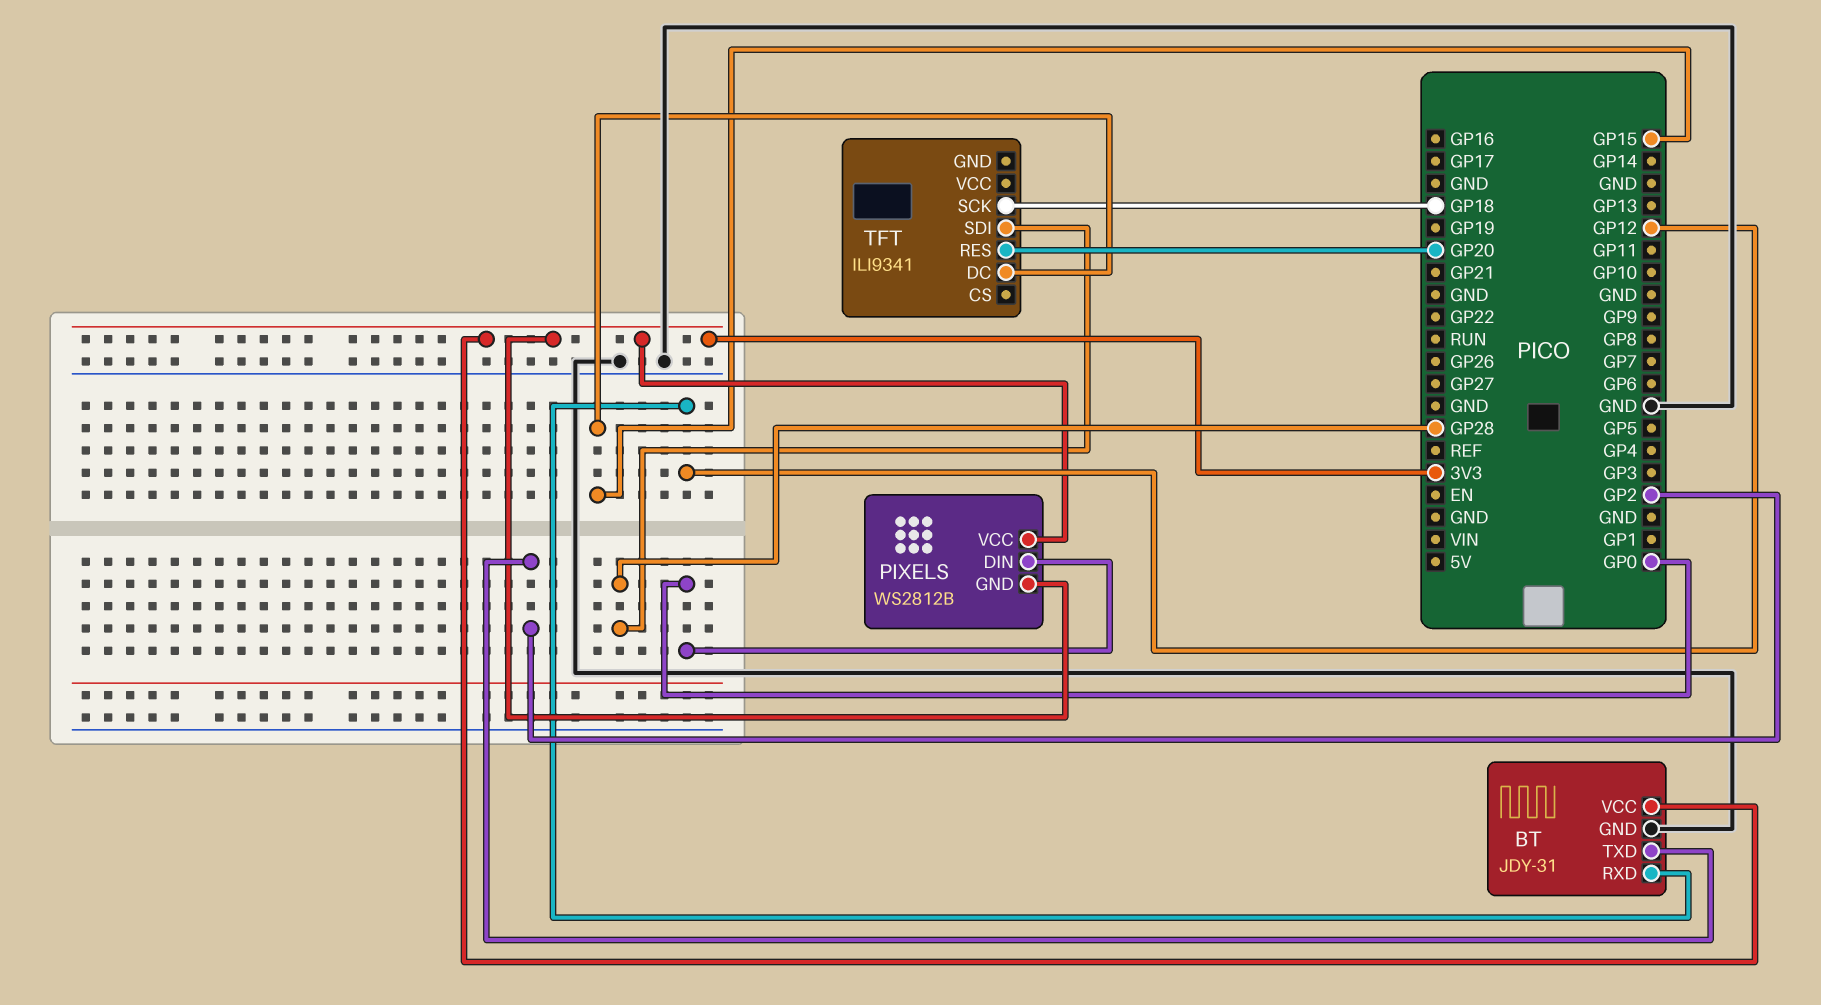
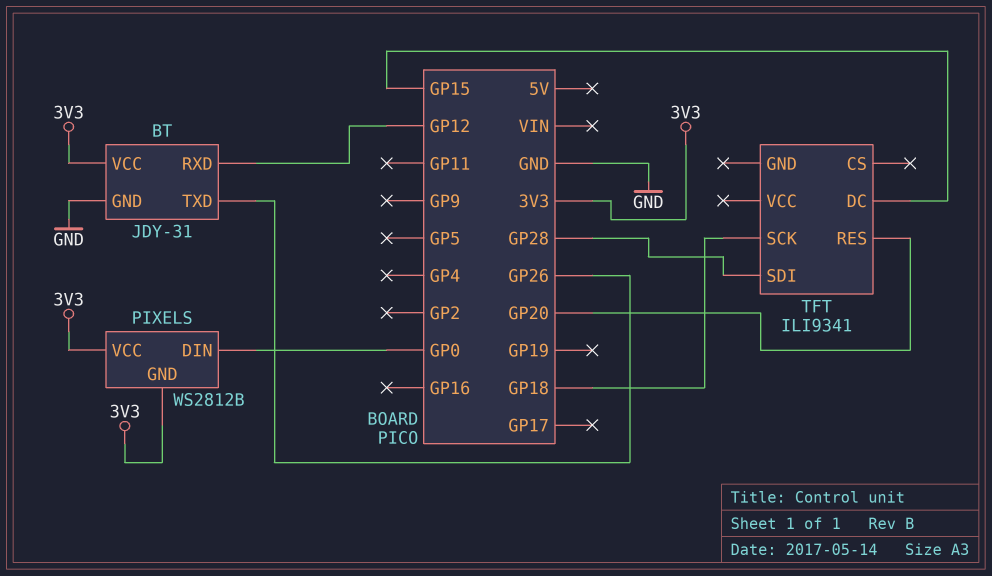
BT pin TXD: GP2 -> GP26

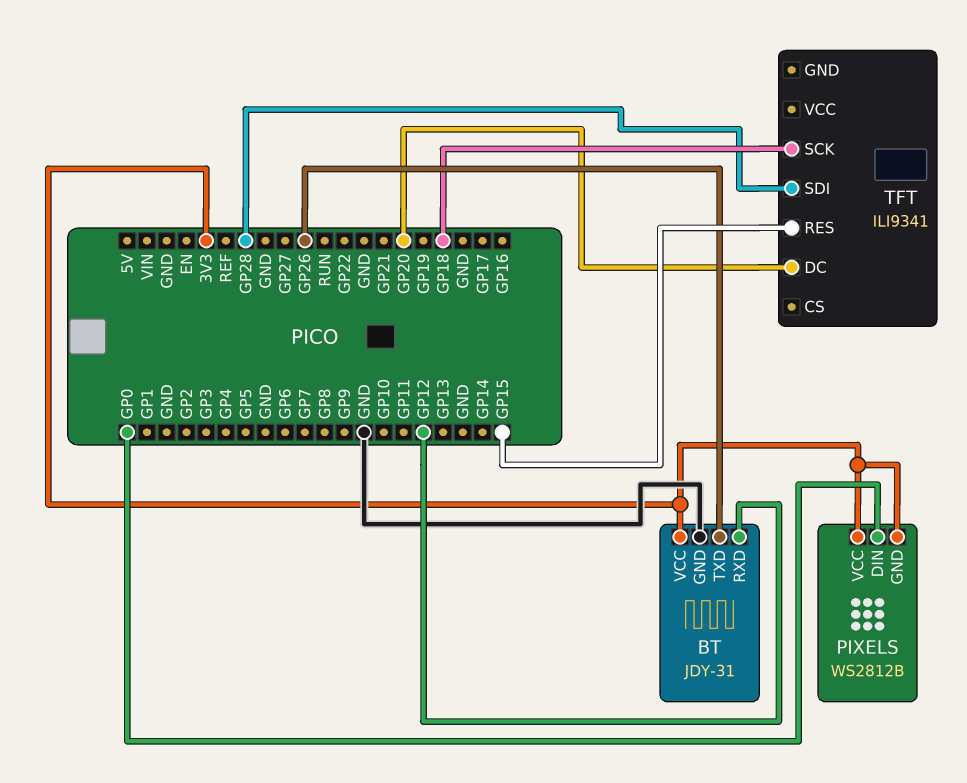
TFT pin DC: GP15 -> GP20
TFT pin RES: GP20 -> GP15

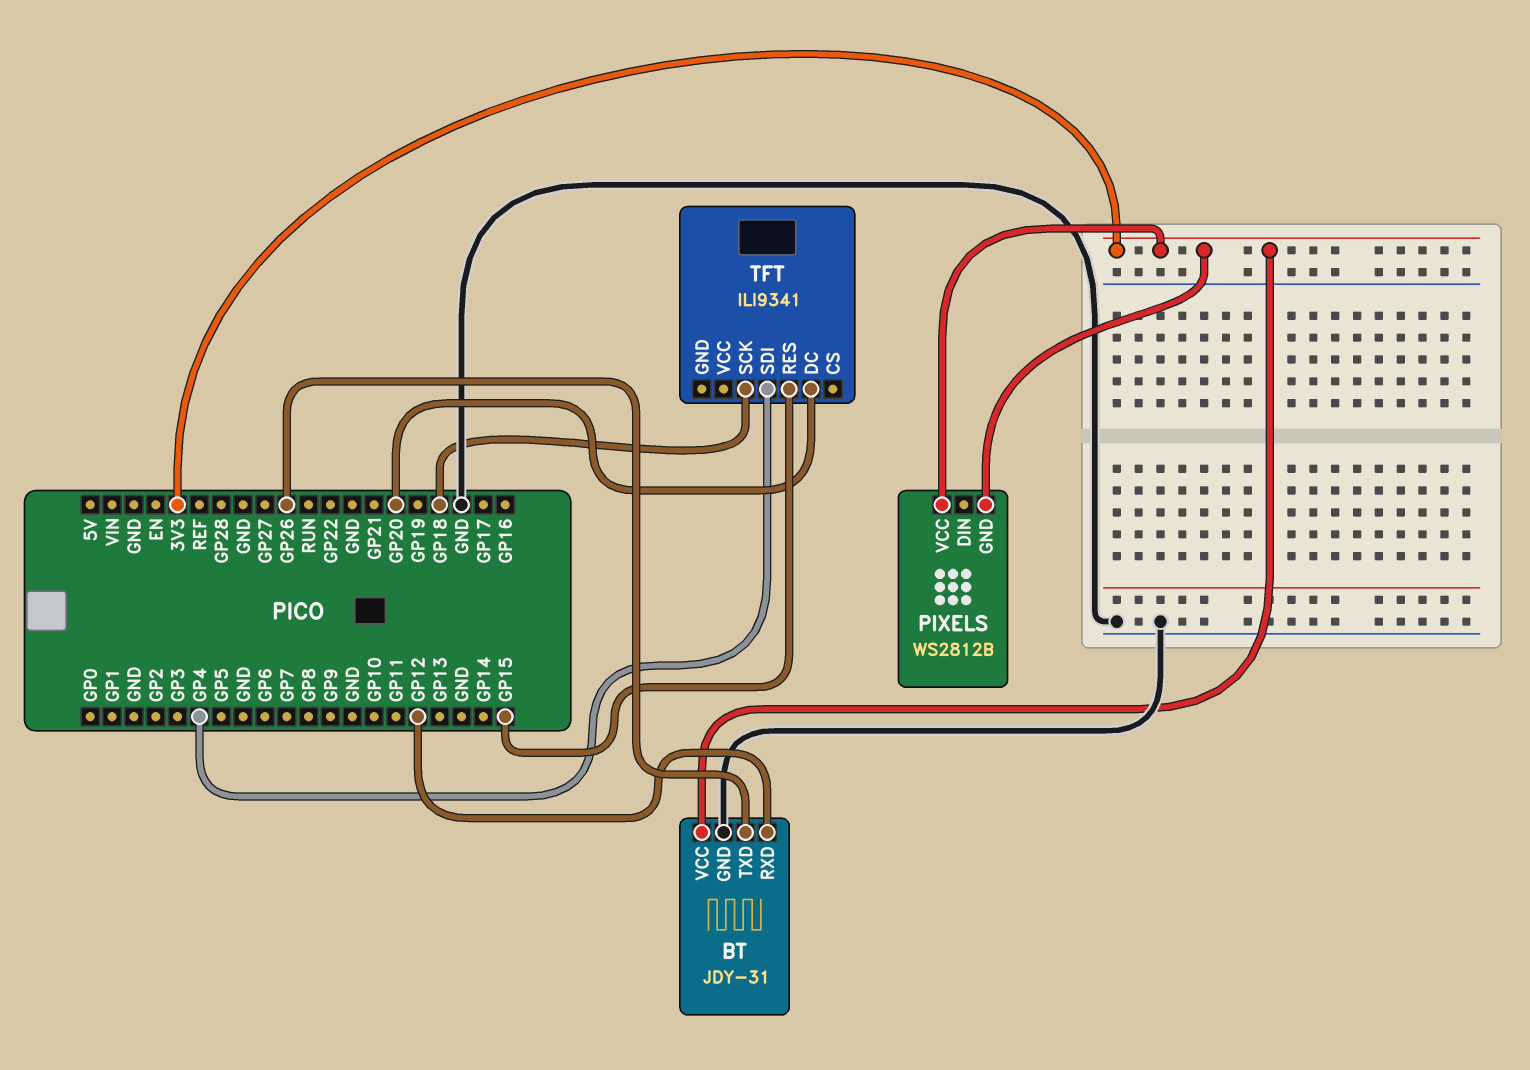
PIXELS pin DIN: GP0 -> none
TFT pin SDI: GP28 -> GP4

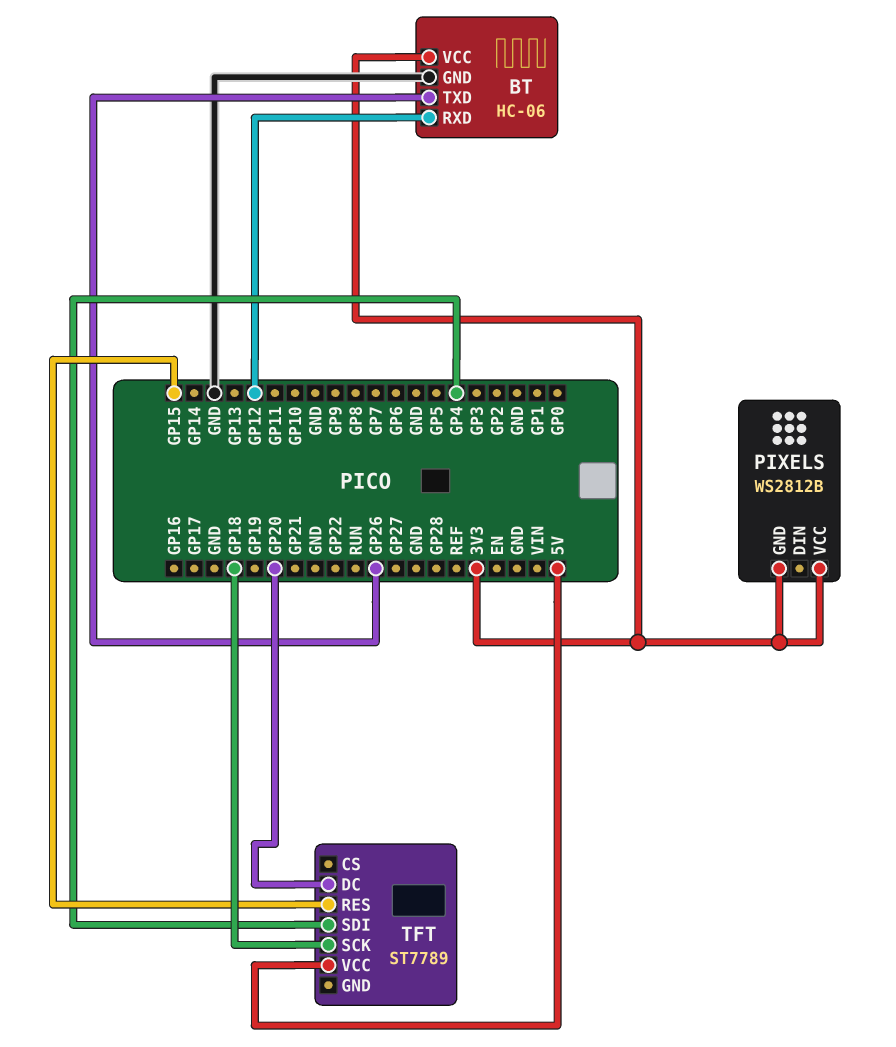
BT: JDY-31 -> HC-06
TFT: ILI9341 -> ST7789
TFT pin VCC: none -> 5V

